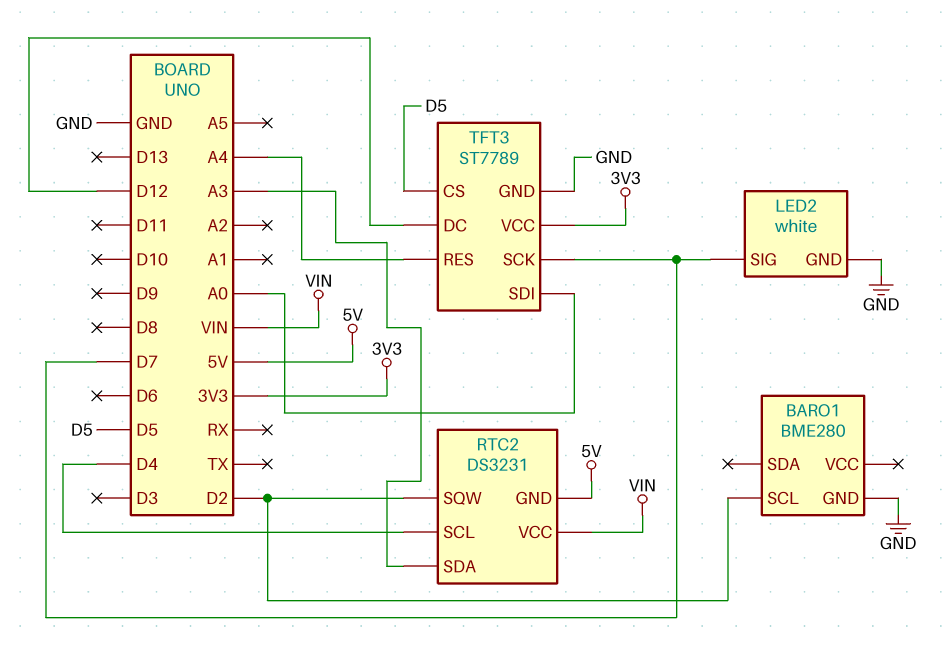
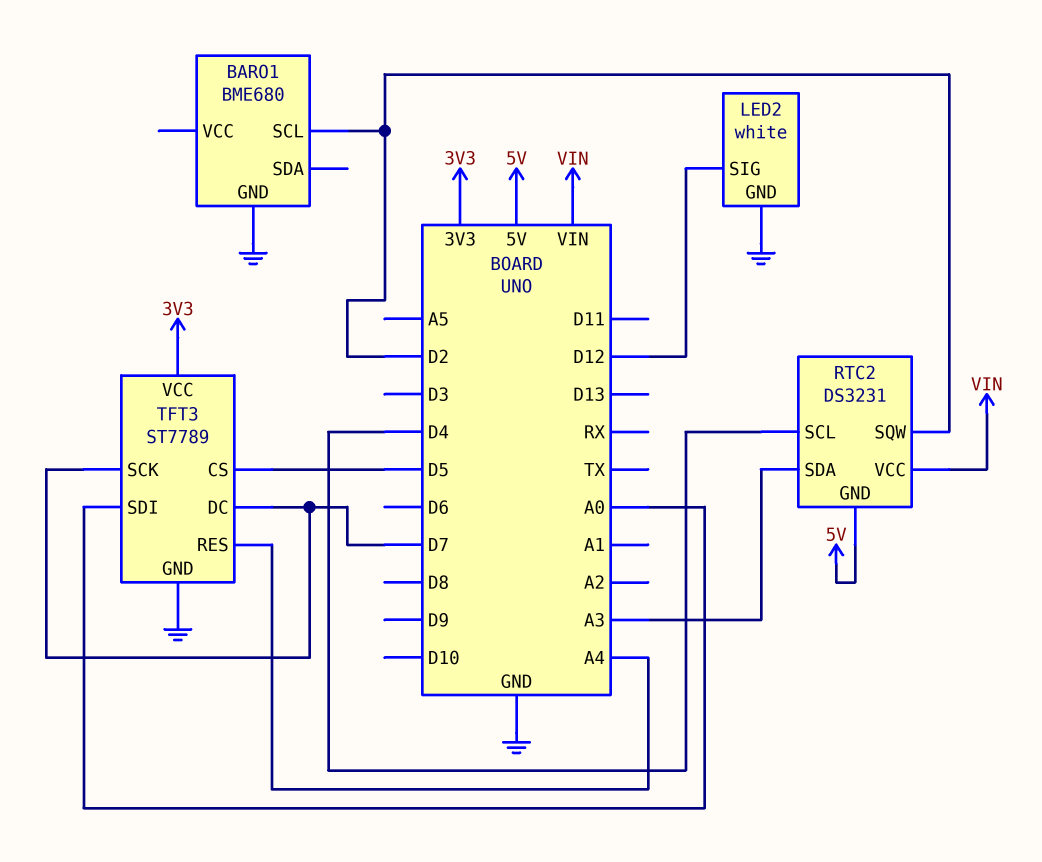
BARO1: BME280 -> BME680
LED2 pin SIG: D7 -> D12
TFT3 pin DC: D12 -> D7

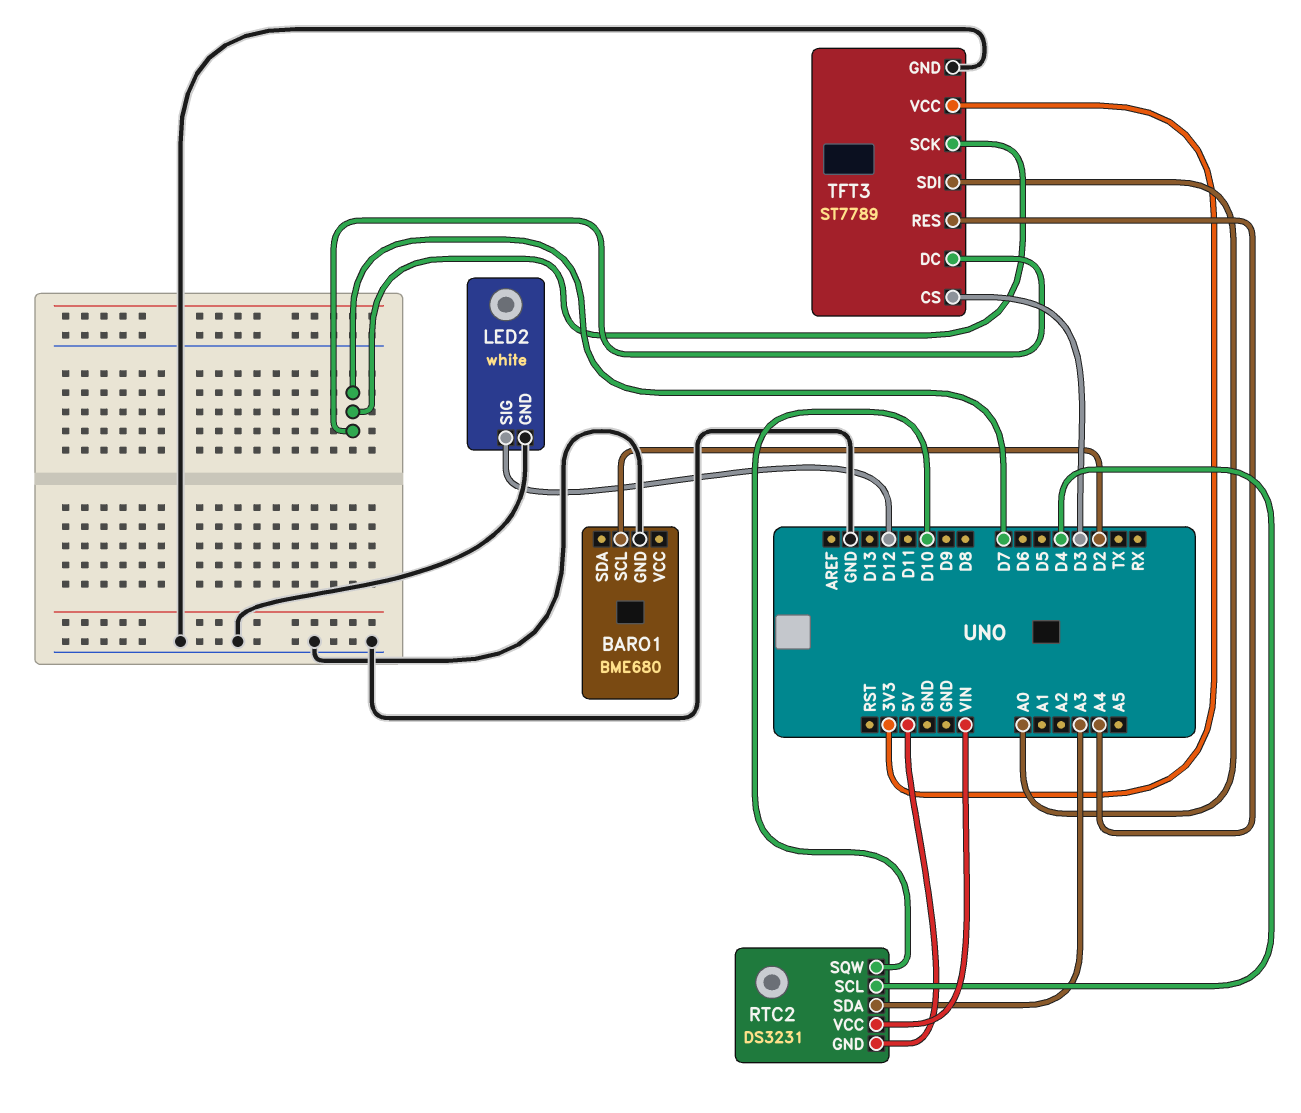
RTC2 pin SQW: D2 -> D10
TFT3 pin CS: D5 -> D3

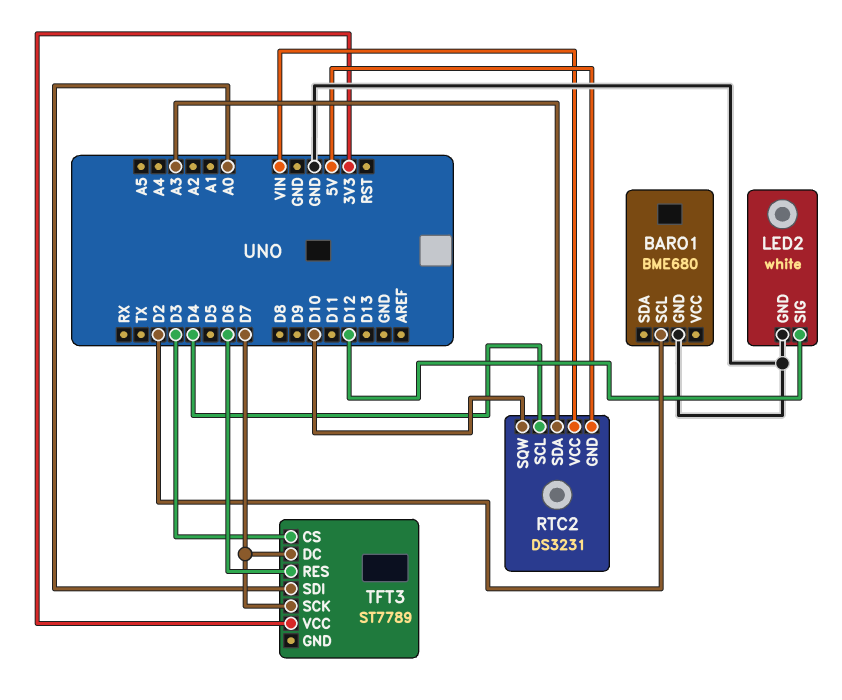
TFT3 pin GND: GND -> none
TFT3 pin RES: A4 -> D6

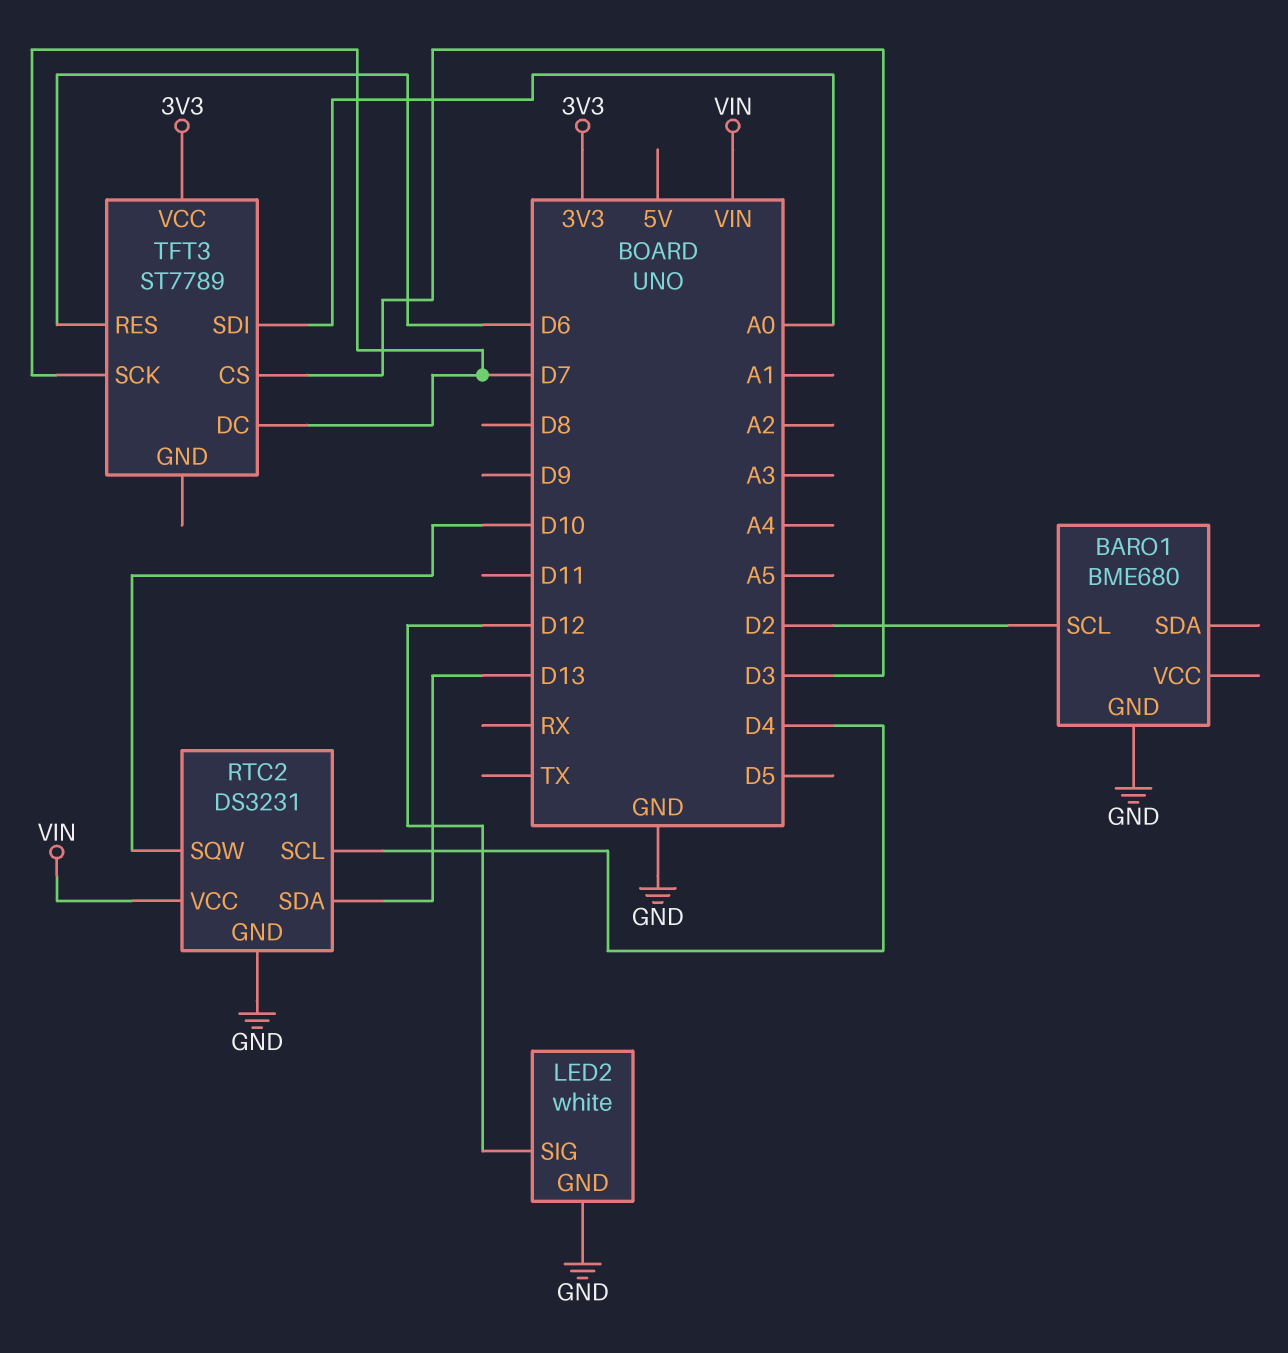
RTC2 pin GND: 5V -> GND
RTC2 pin SDA: A3 -> D13

